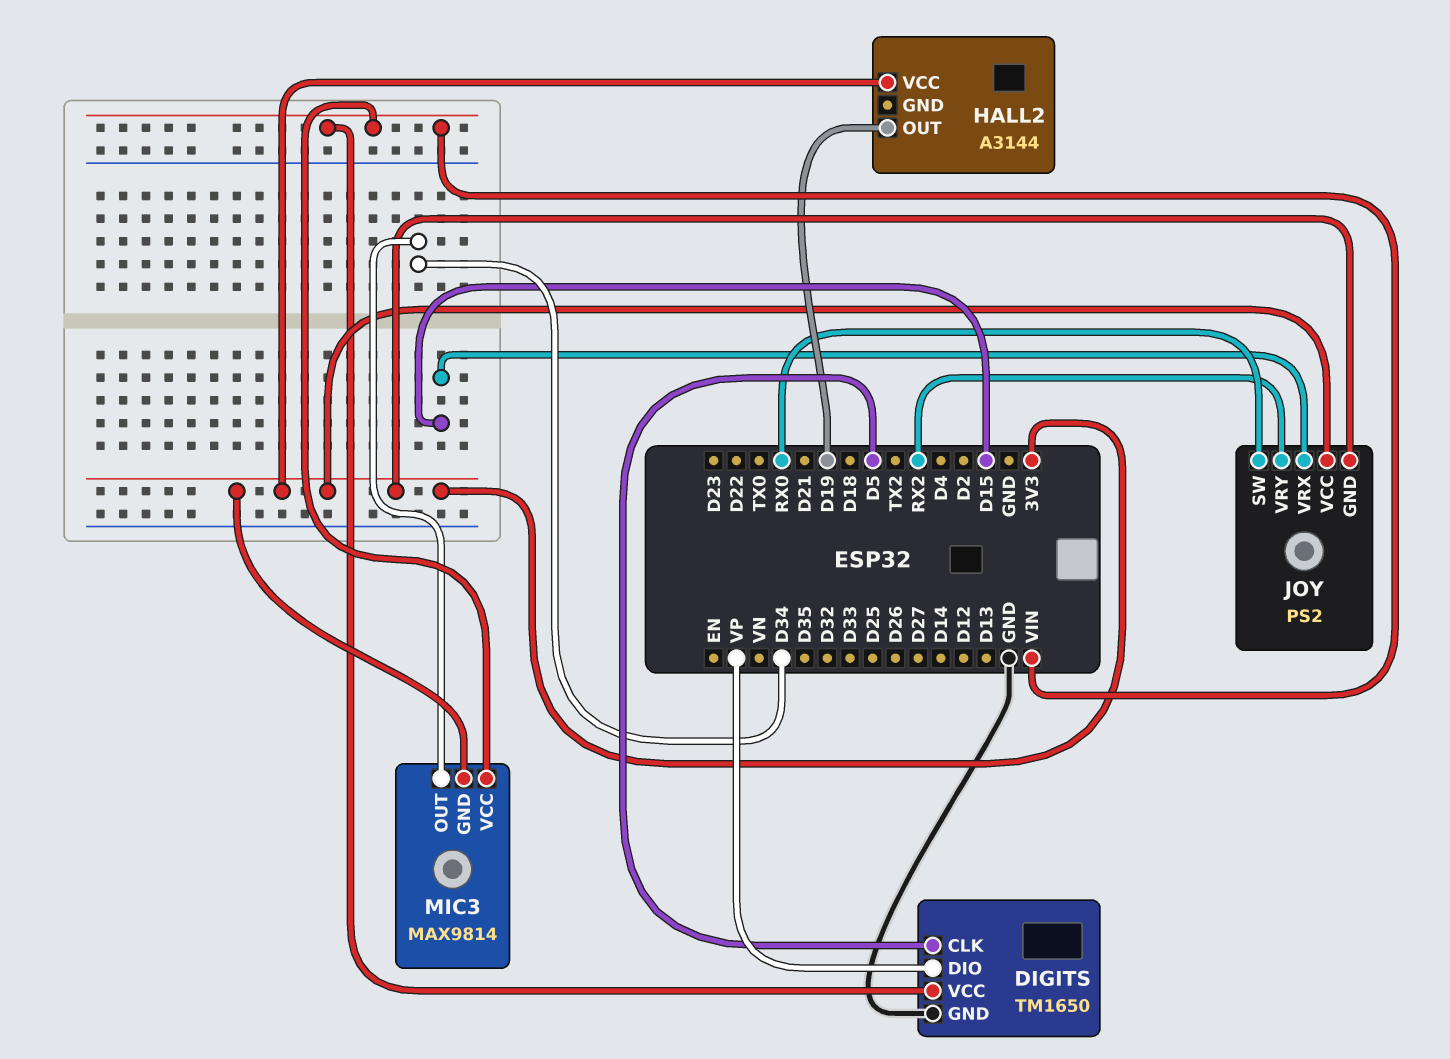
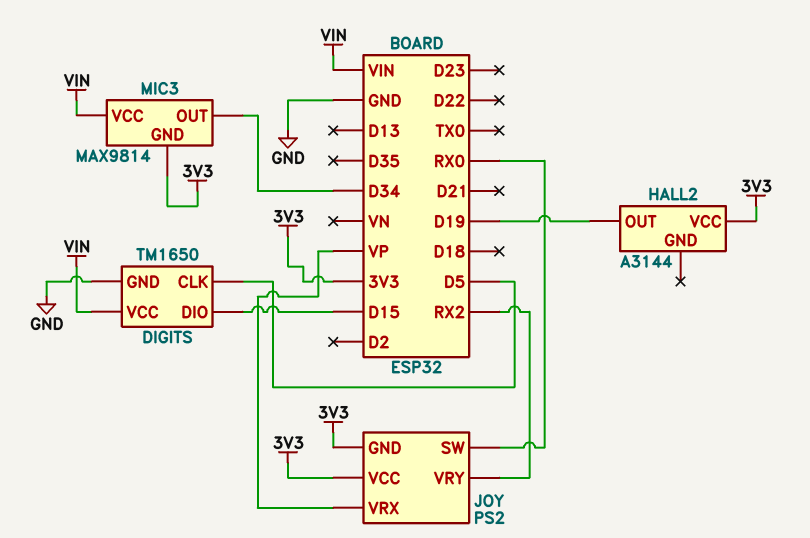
DIGITS pin DIO: VP -> D15
JOY pin VRX: D15 -> VP

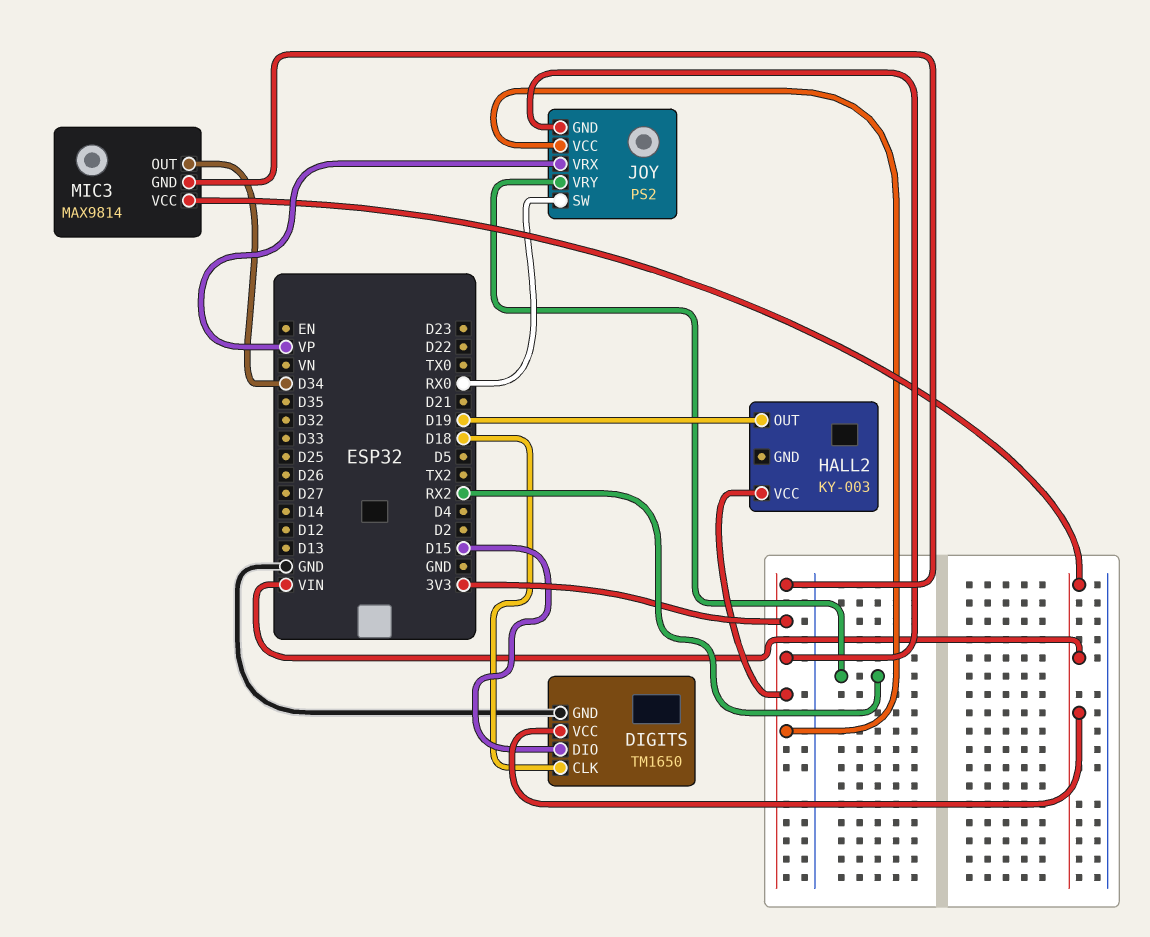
DIGITS pin CLK: D5 -> D18
HALL2: A3144 -> KY-003

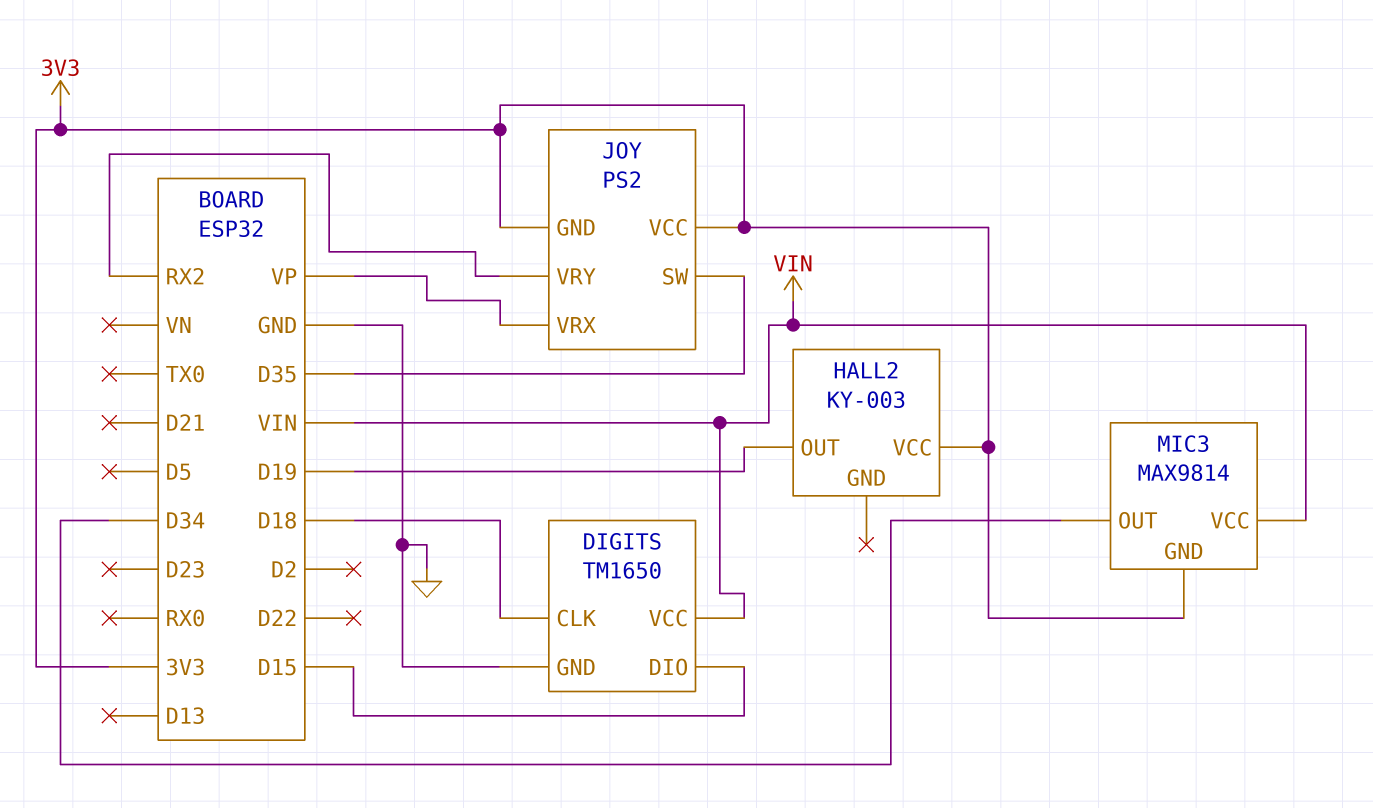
JOY pin SW: RX0 -> D35

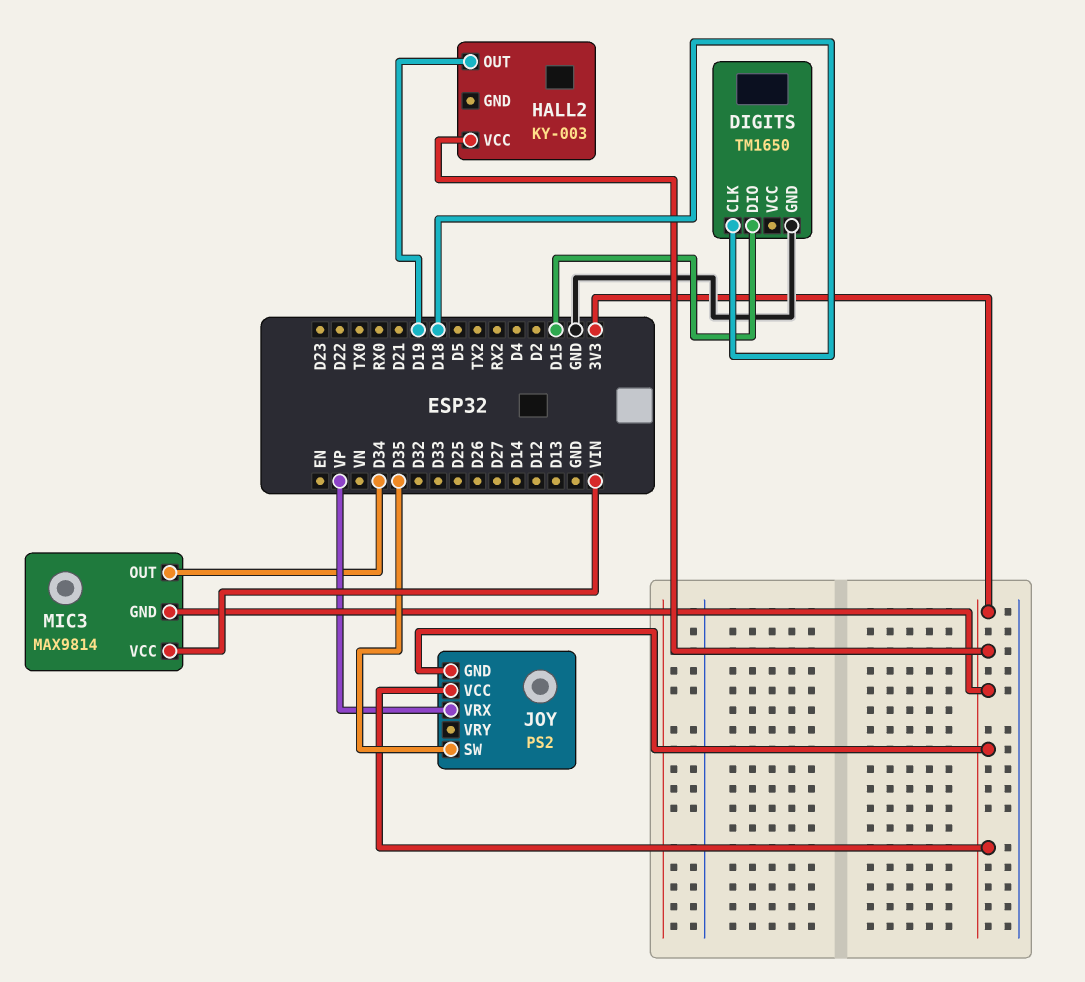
DIGITS pin VCC: VIN -> none
JOY pin VRY: RX2 -> none

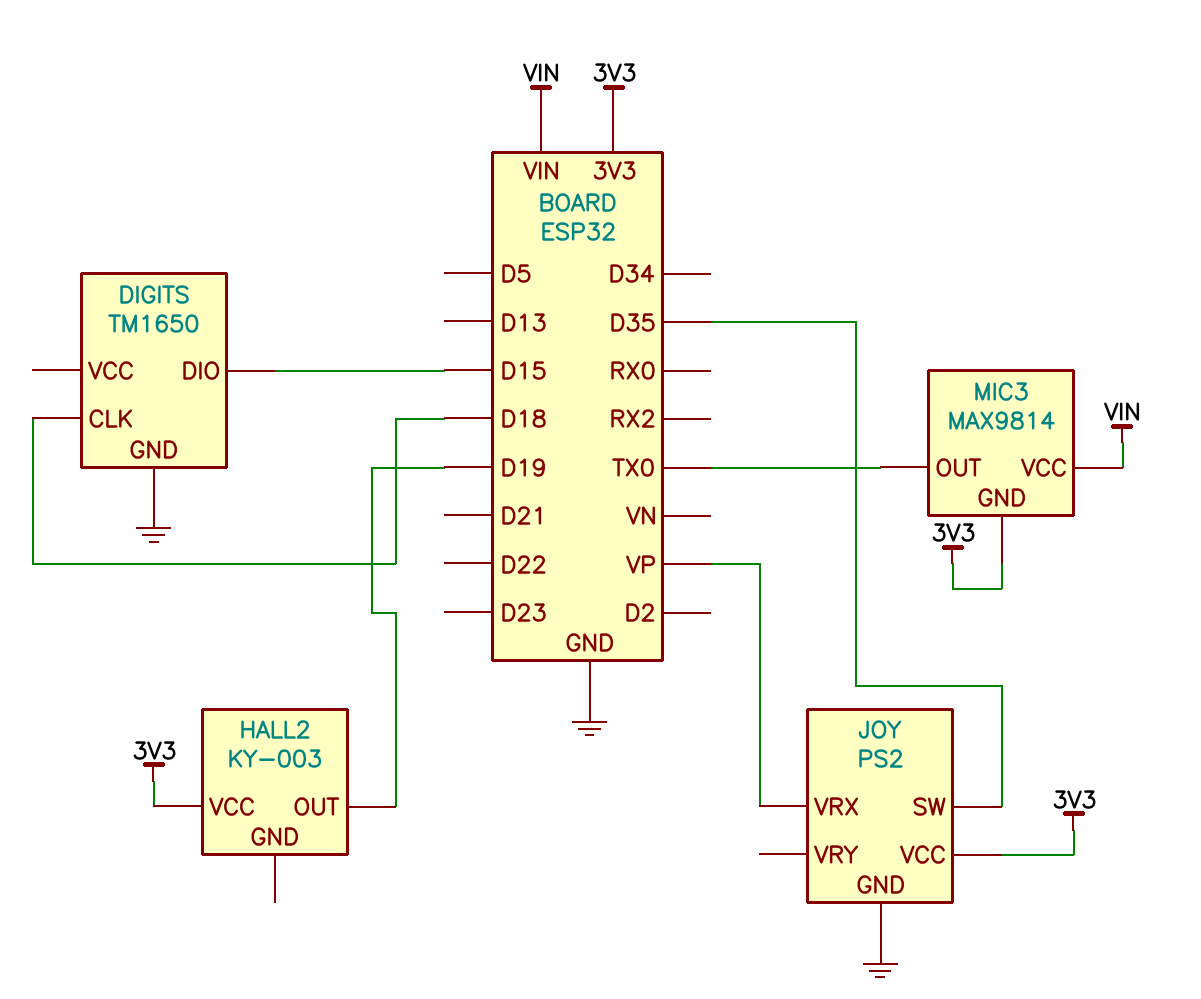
JOY pin GND: 3V3 -> GND
MIC3 pin OUT: D34 -> TX0

